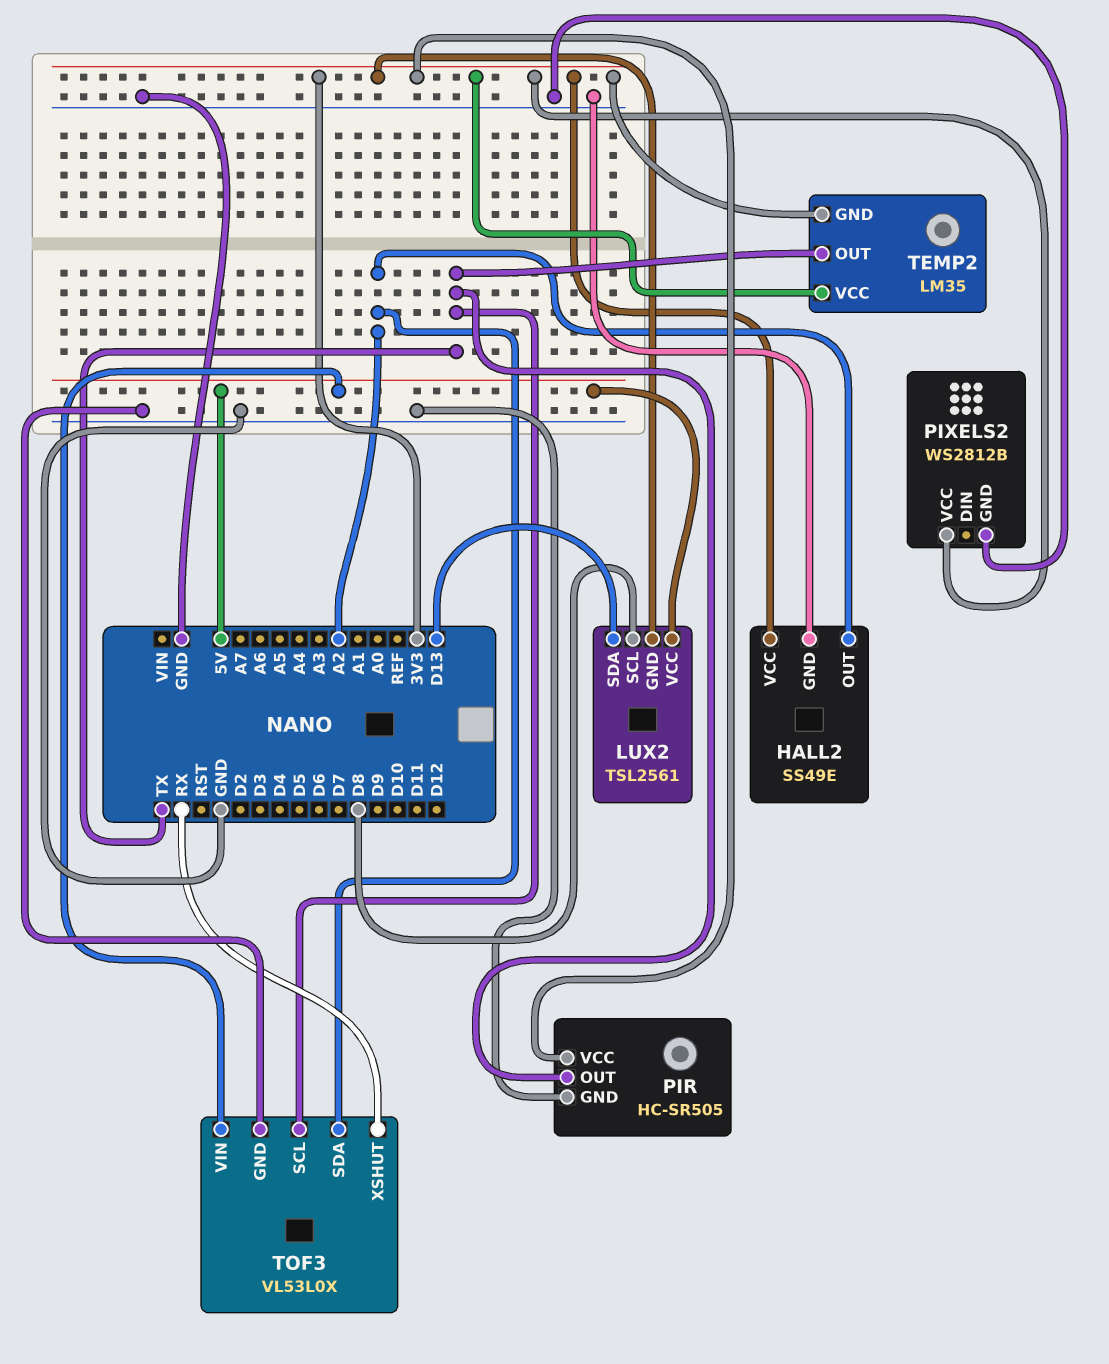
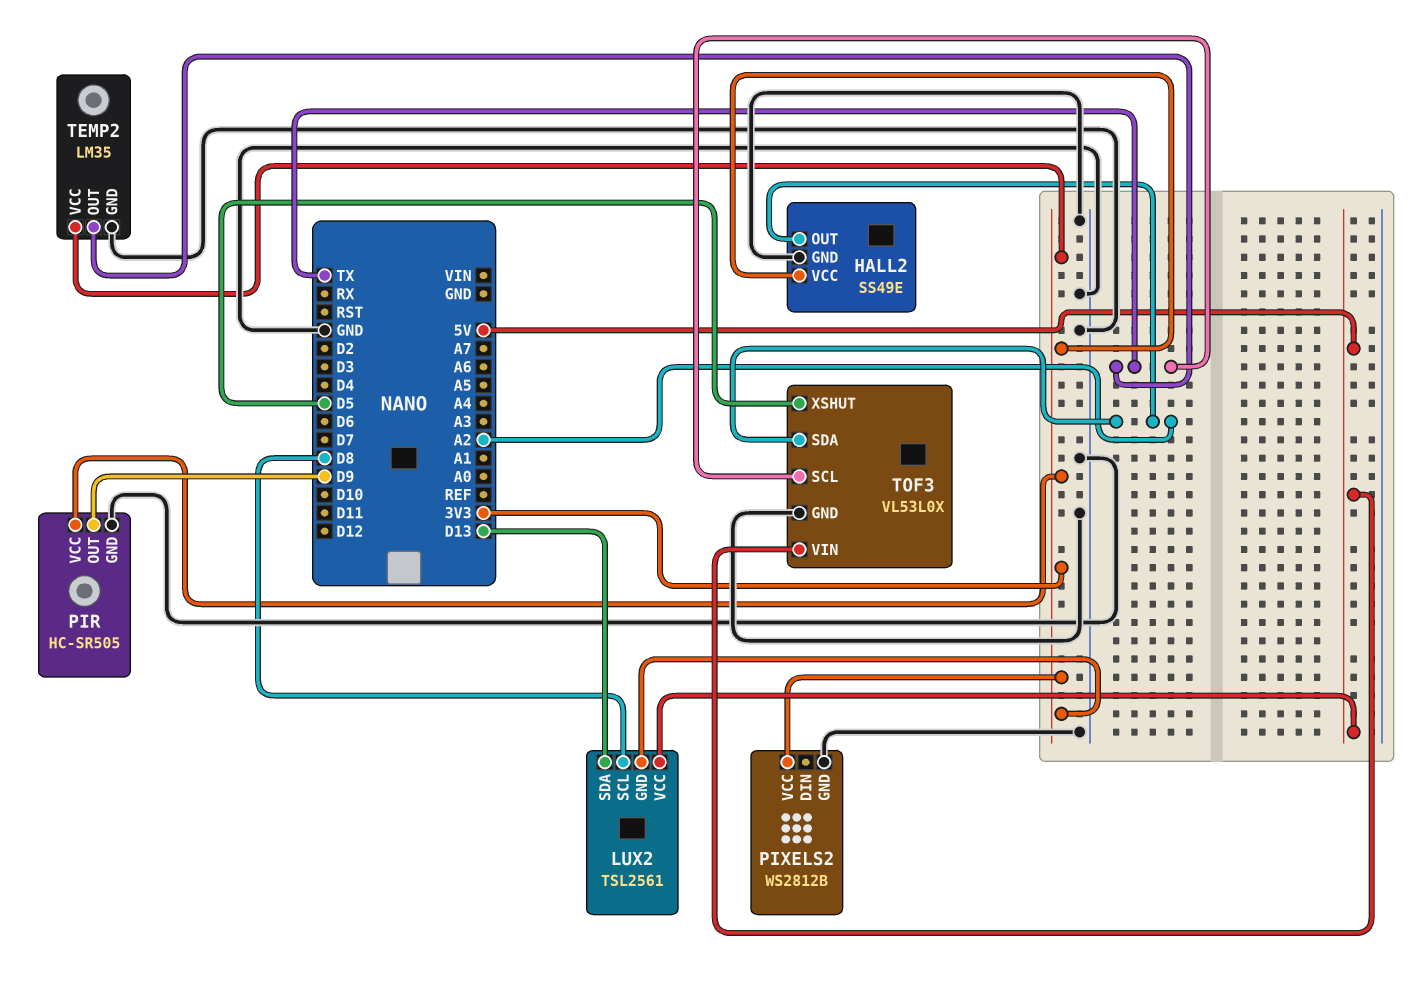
PIR pin OUT: TX -> D9
TEMP2 pin GND: 3V3 -> GND
TOF3 pin XSHUT: RX -> D5

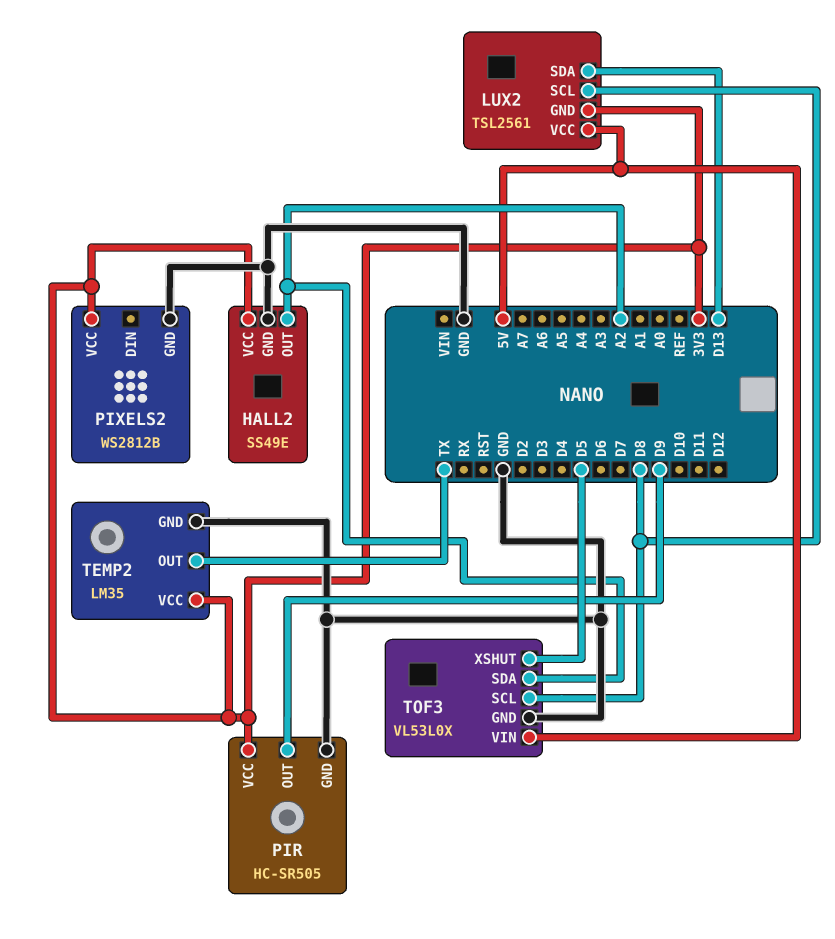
TOF3 pin SCL: TX -> D8

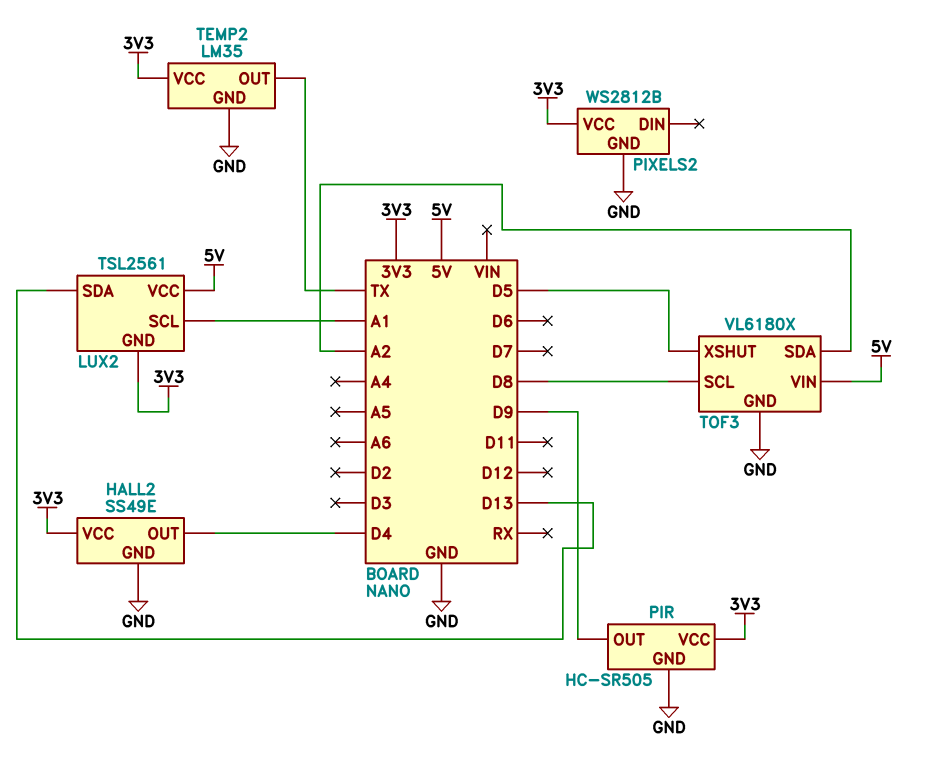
HALL2 pin OUT: A2 -> D4
LUX2 pin SCL: D8 -> A1
TOF3: VL53L0X -> VL6180X

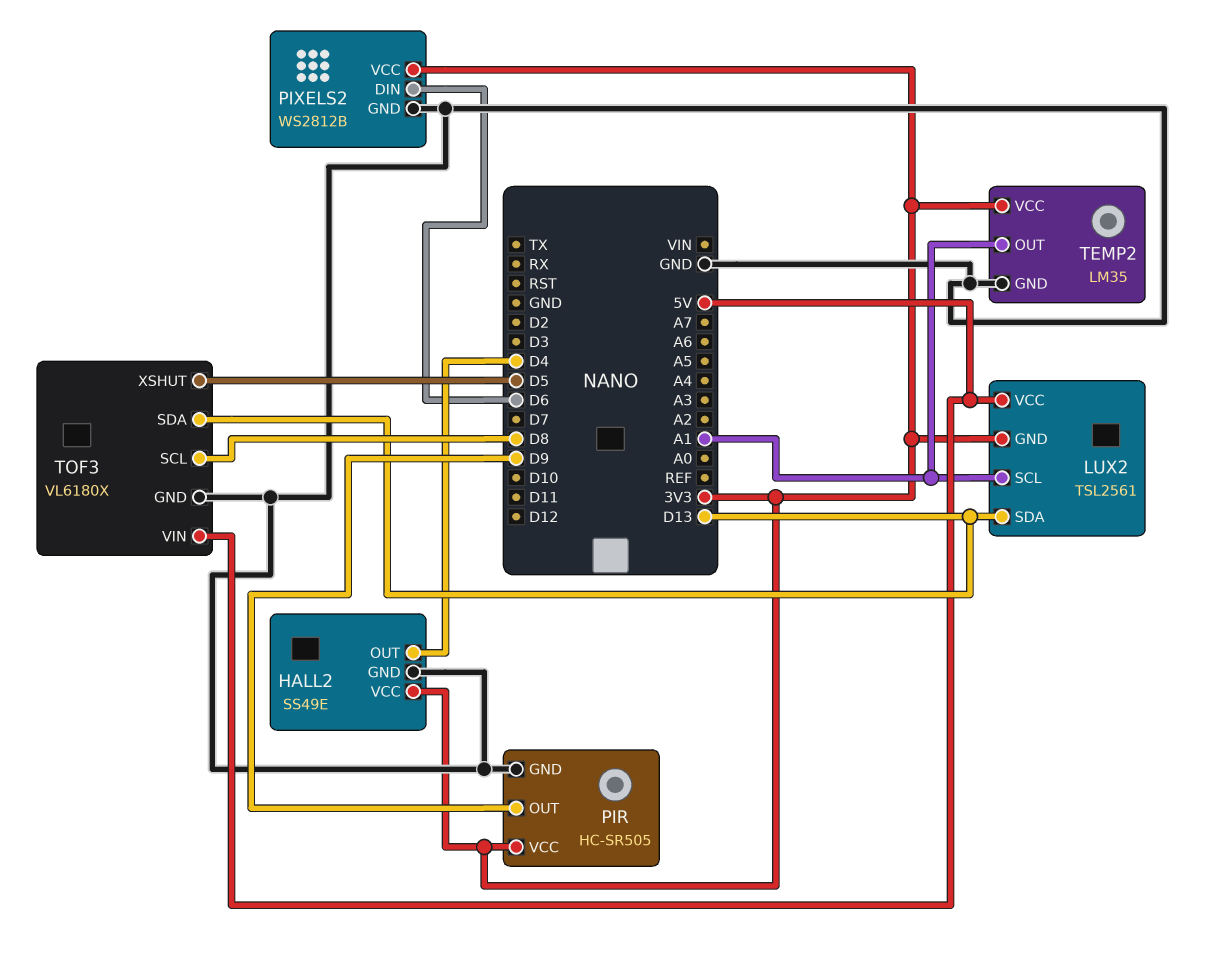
PIXELS2 pin DIN: none -> D6
TEMP2 pin OUT: TX -> A1
TOF3 pin SDA: A2 -> D13

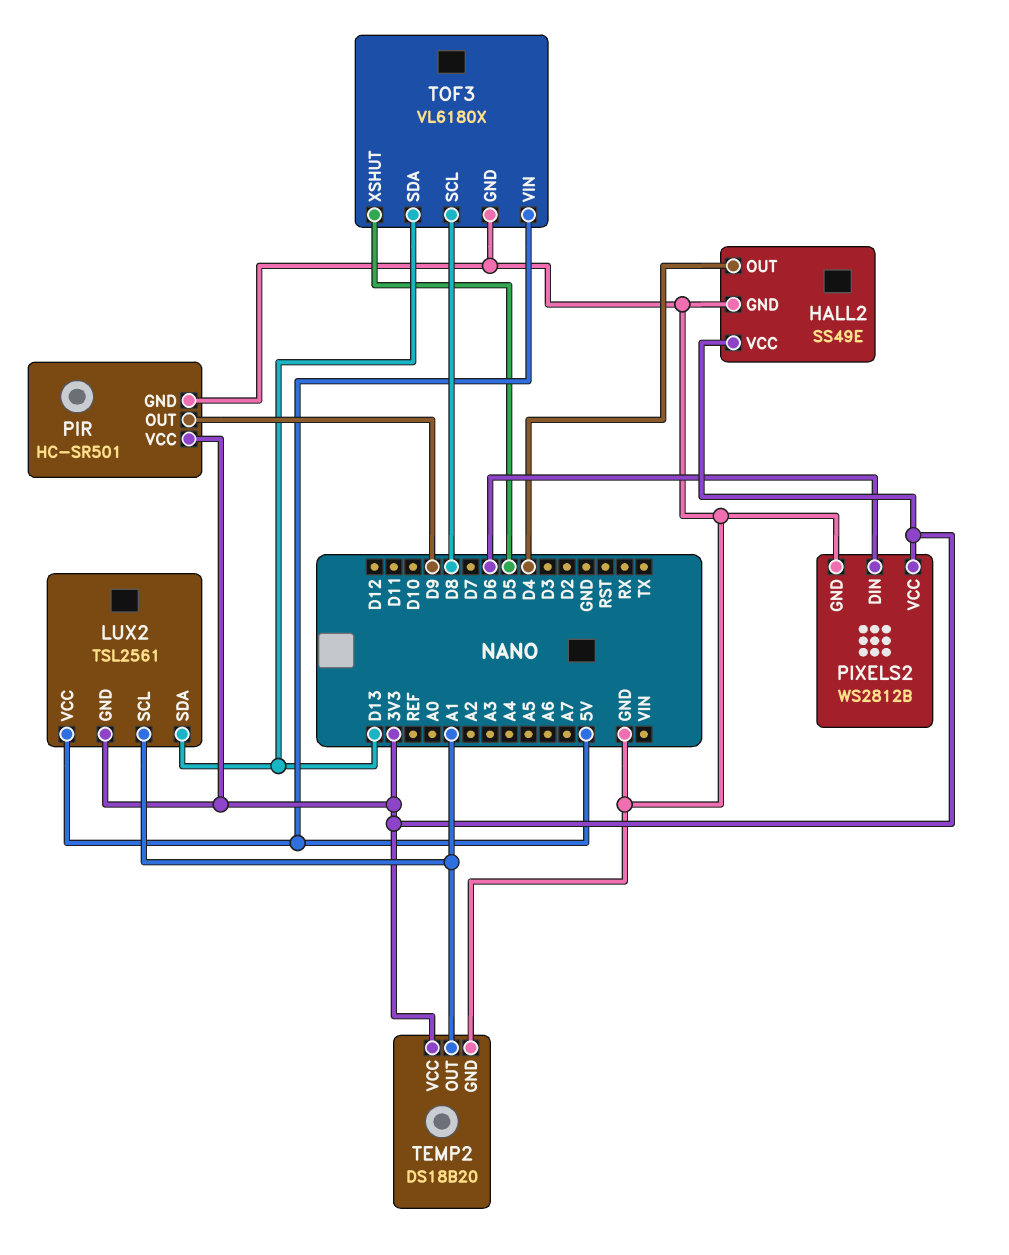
PIR: HC-SR505 -> HC-SR501
TEMP2: LM35 -> DS18B20

